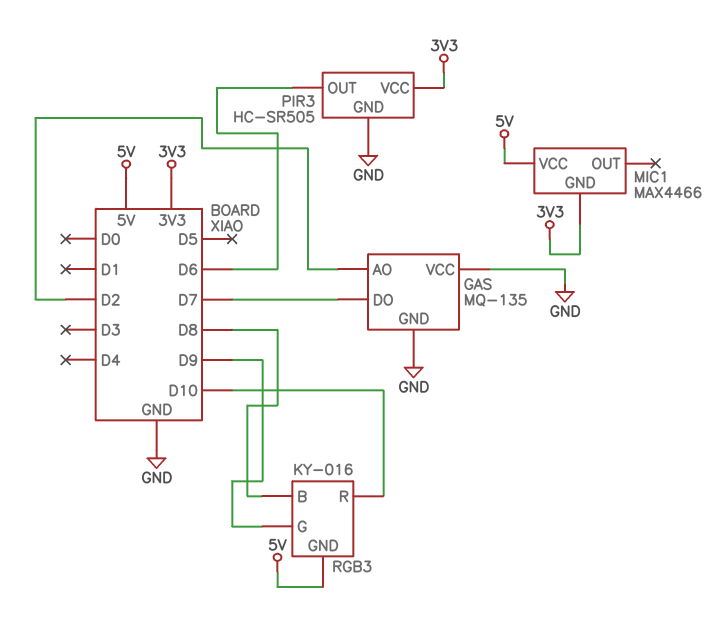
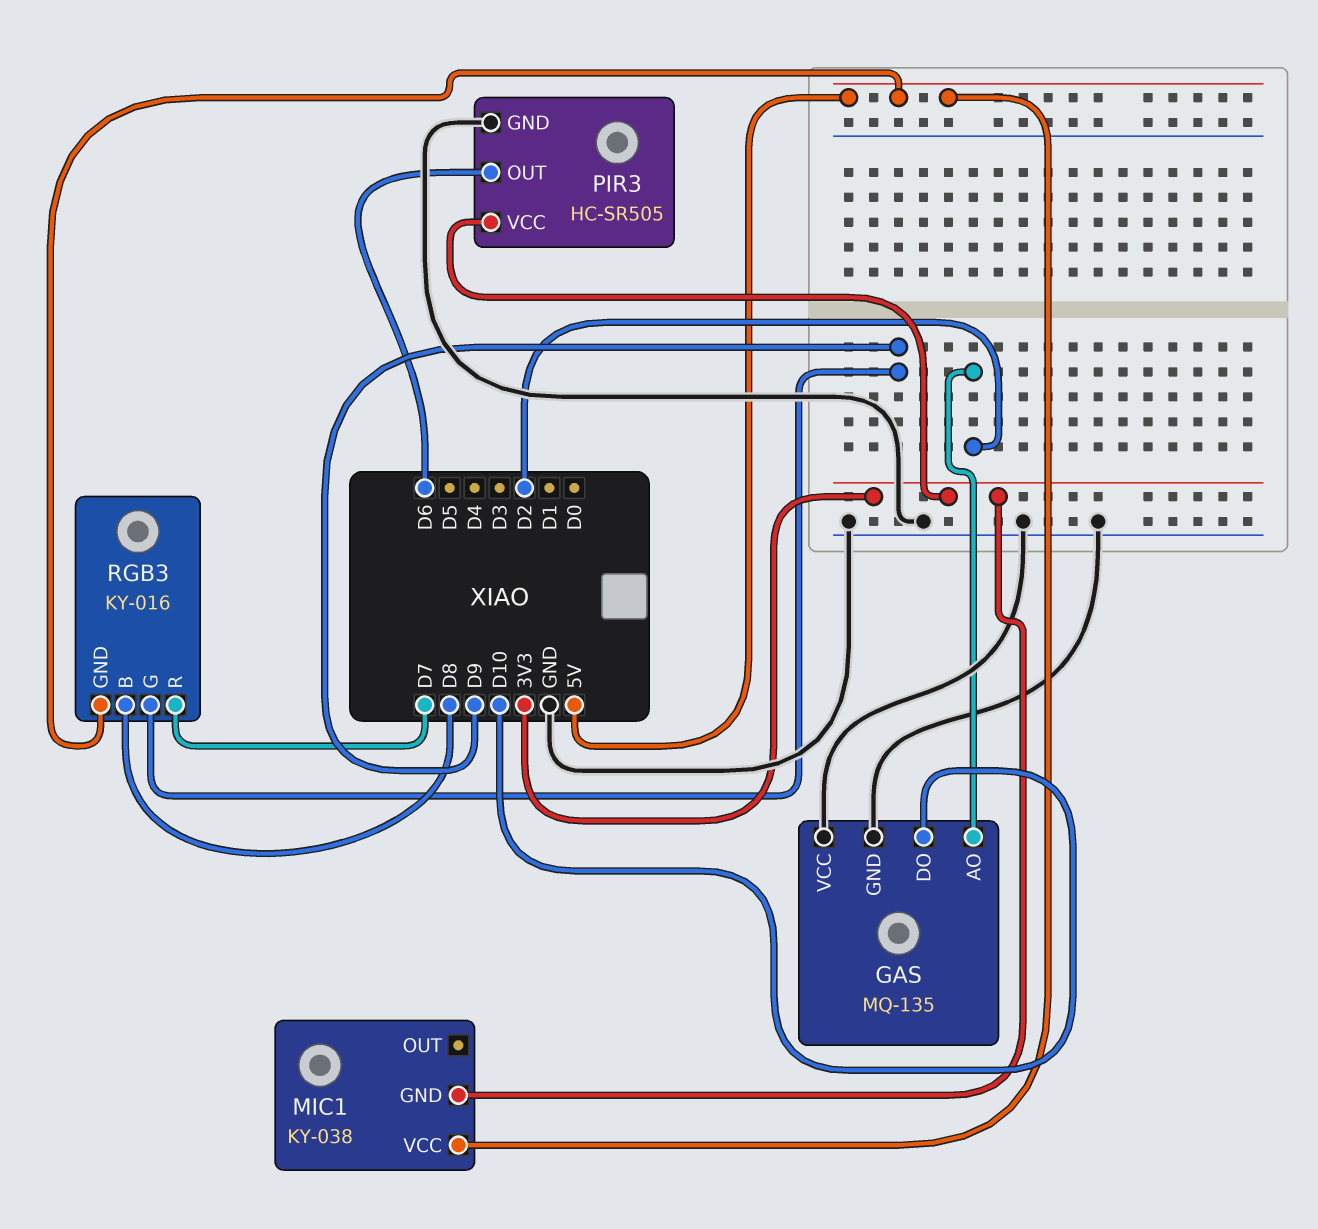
GAS pin DO: D7 -> D10
MIC1: MAX4466 -> KY-038
RGB3 pin R: D10 -> D7

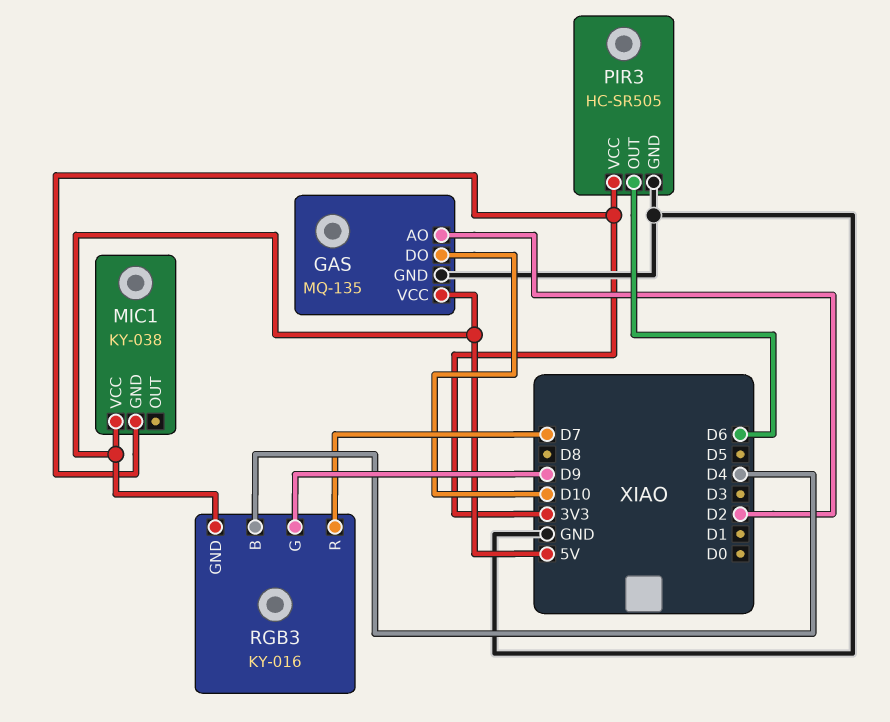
GAS pin VCC: GND -> 5V
RGB3 pin B: D8 -> D4

